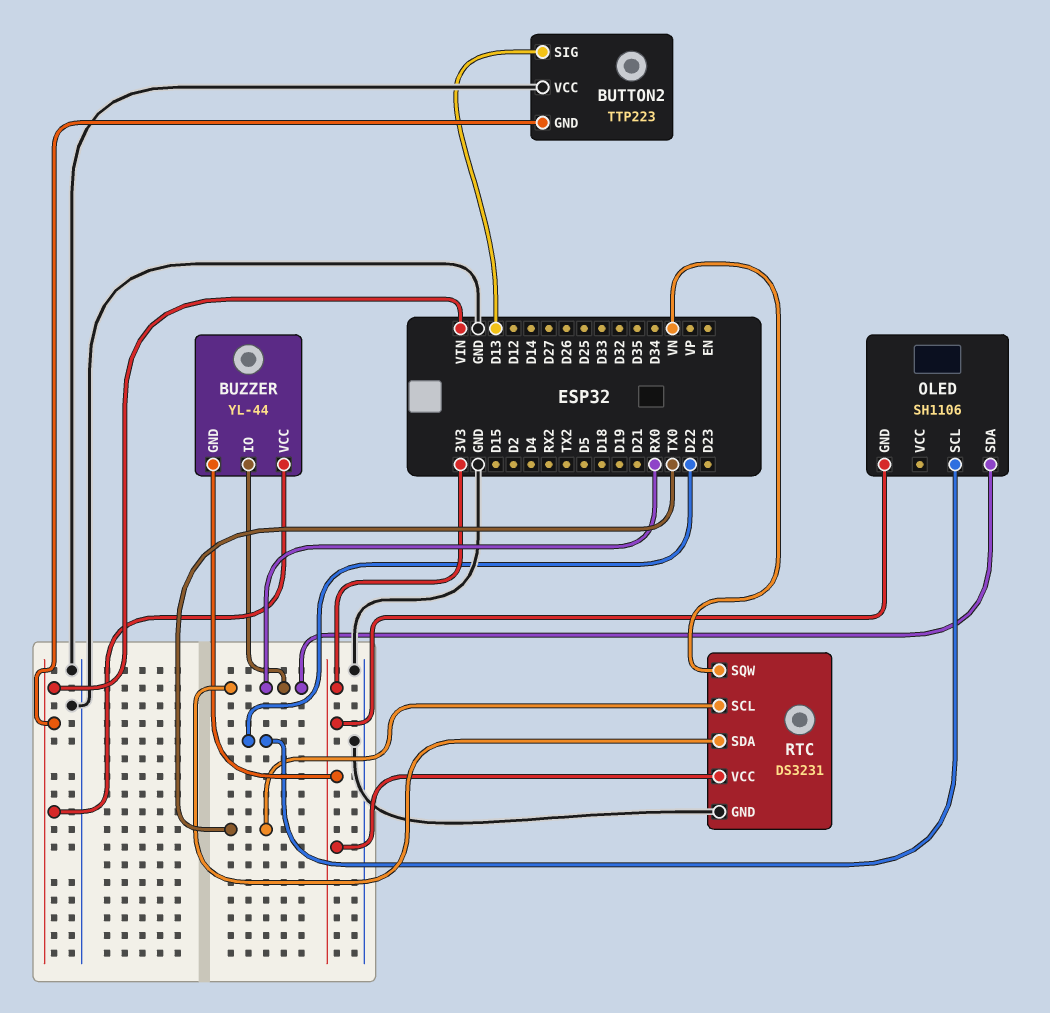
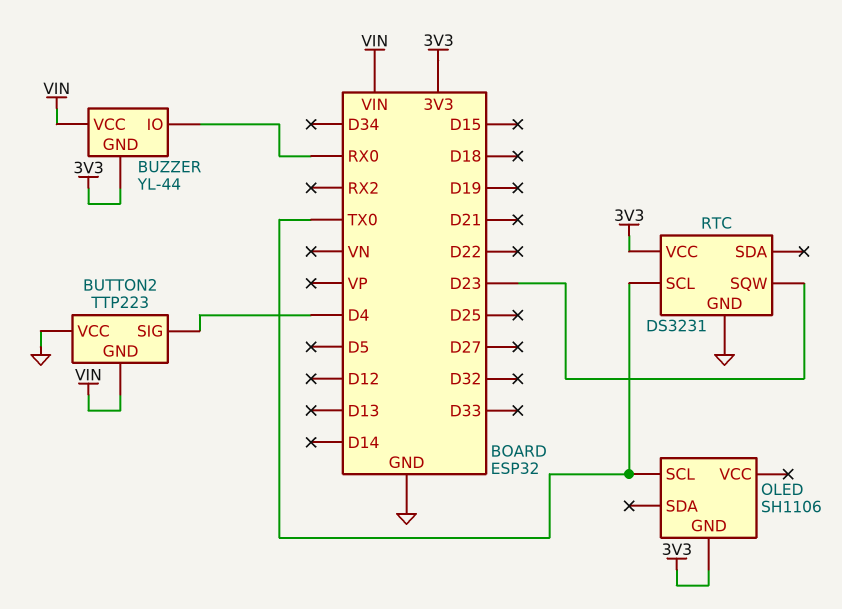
BUTTON2 pin SIG: D13 -> D4
OLED pin SCL: D22 -> TX0
OLED pin SDA: RX0 -> none
RTC pin SDA: RX0 -> none
RTC pin SQW: VN -> D23

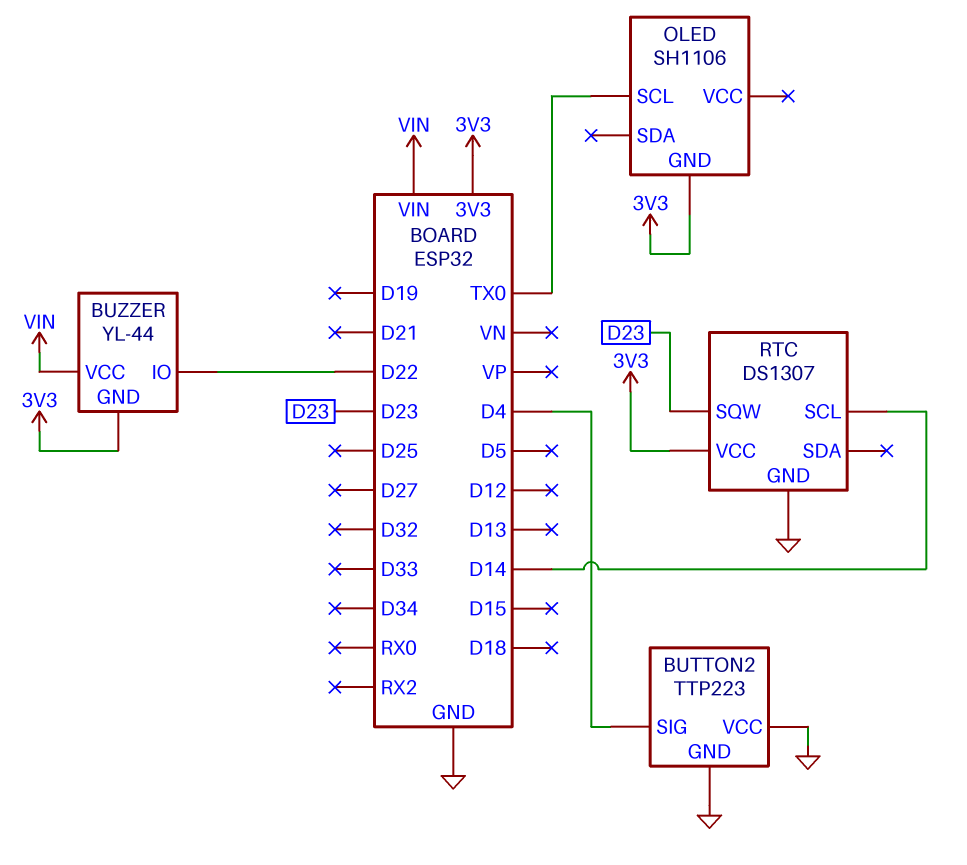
BUTTON2 pin GND: VIN -> GND
BUZZER pin IO: RX0 -> D22
RTC: DS3231 -> DS1307
RTC pin SCL: TX0 -> D14

